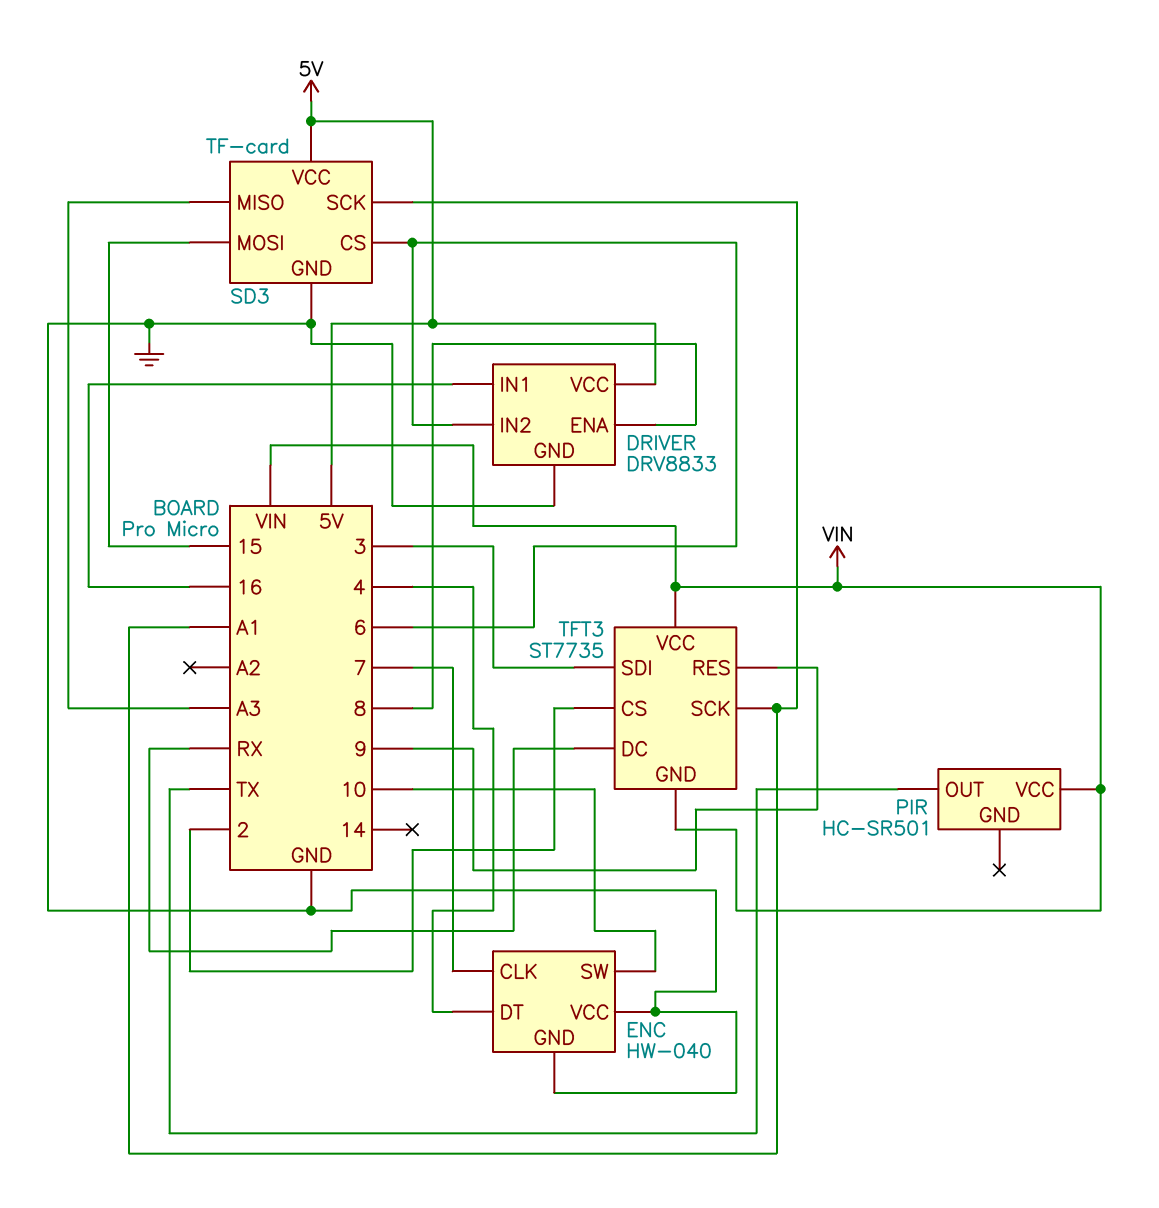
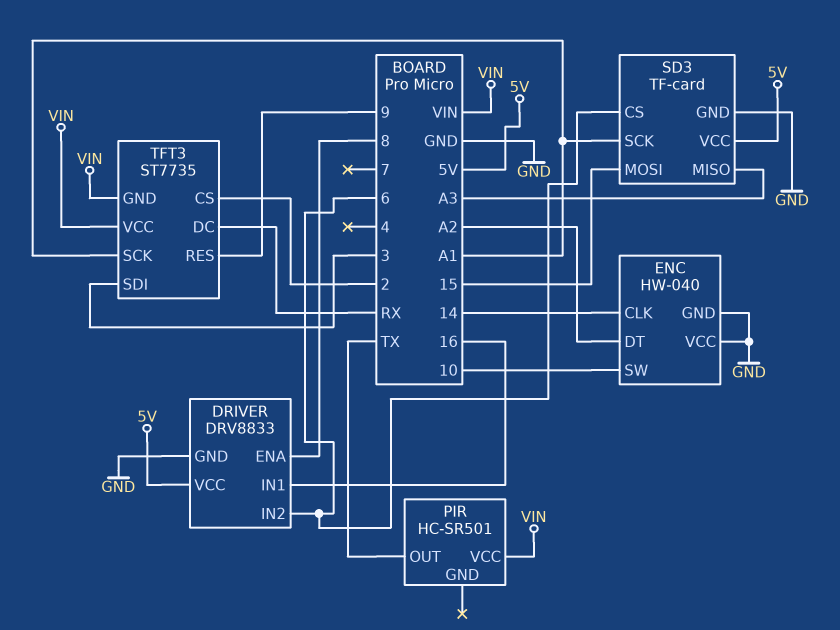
ENC pin CLK: 7 -> 14
ENC pin DT: 4 -> A2

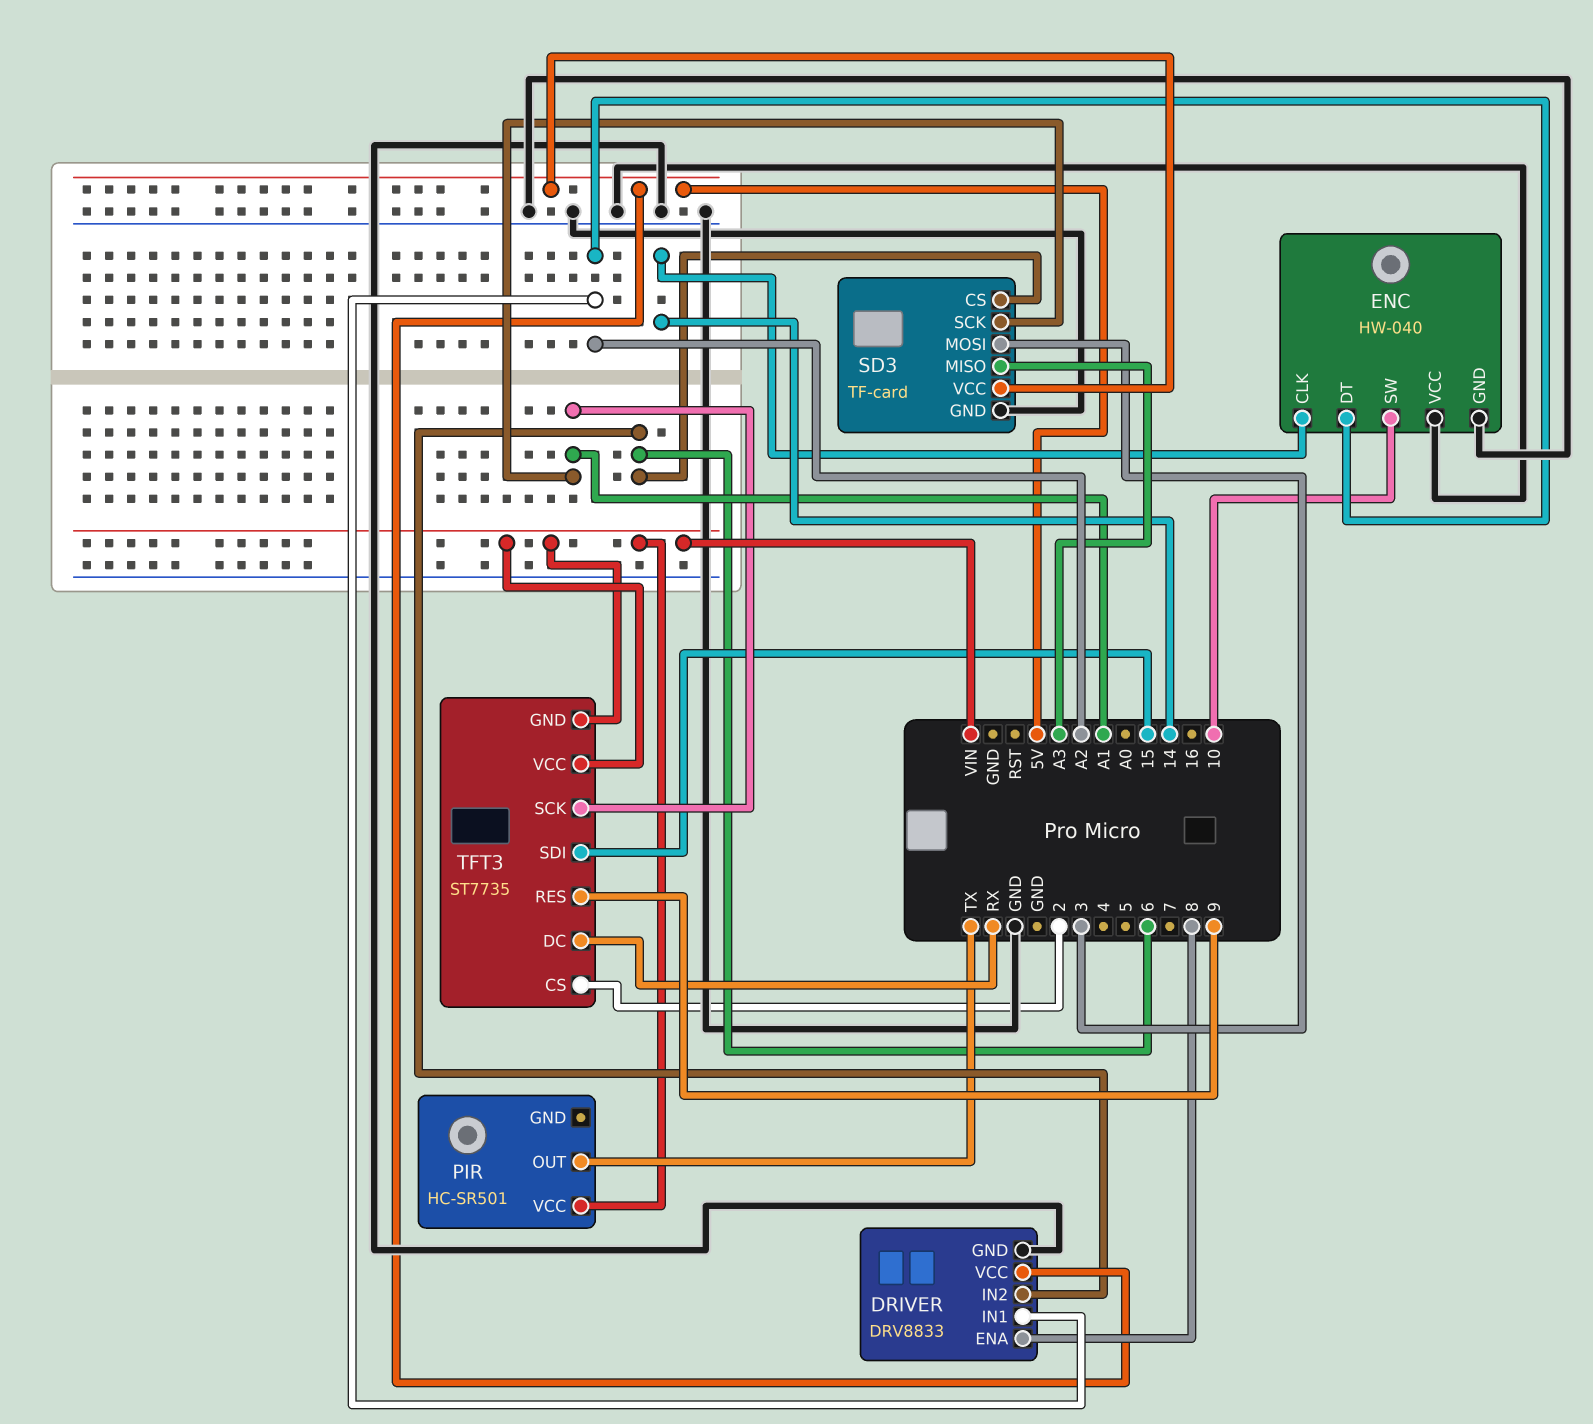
DRIVER pin IN1: 16 -> A2
SD3 pin MOSI: 15 -> 3
TFT3 pin SDI: 3 -> 15

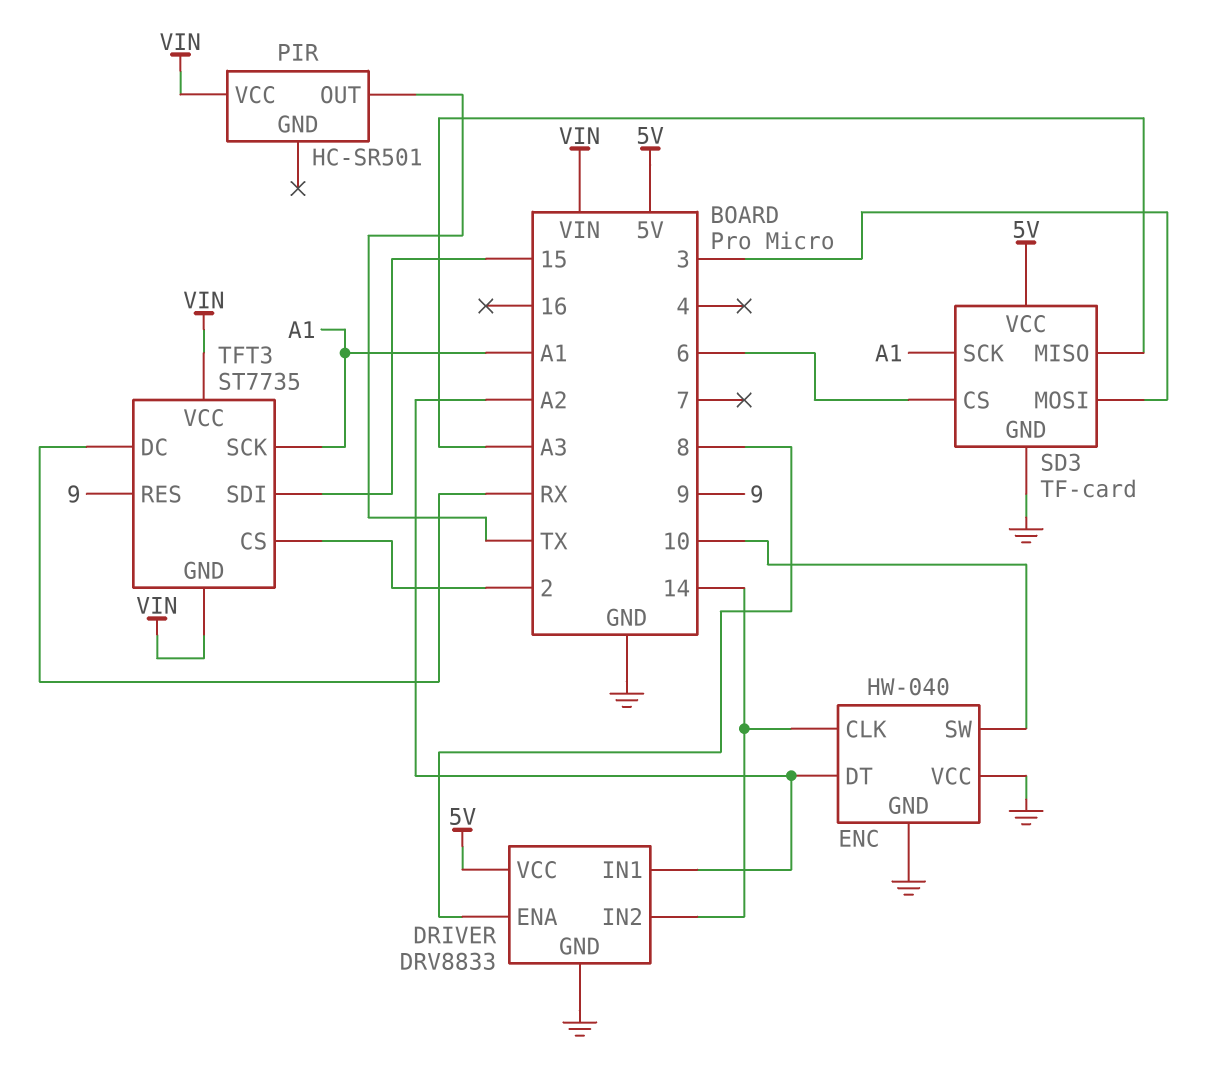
DRIVER pin IN2: 6 -> 14

